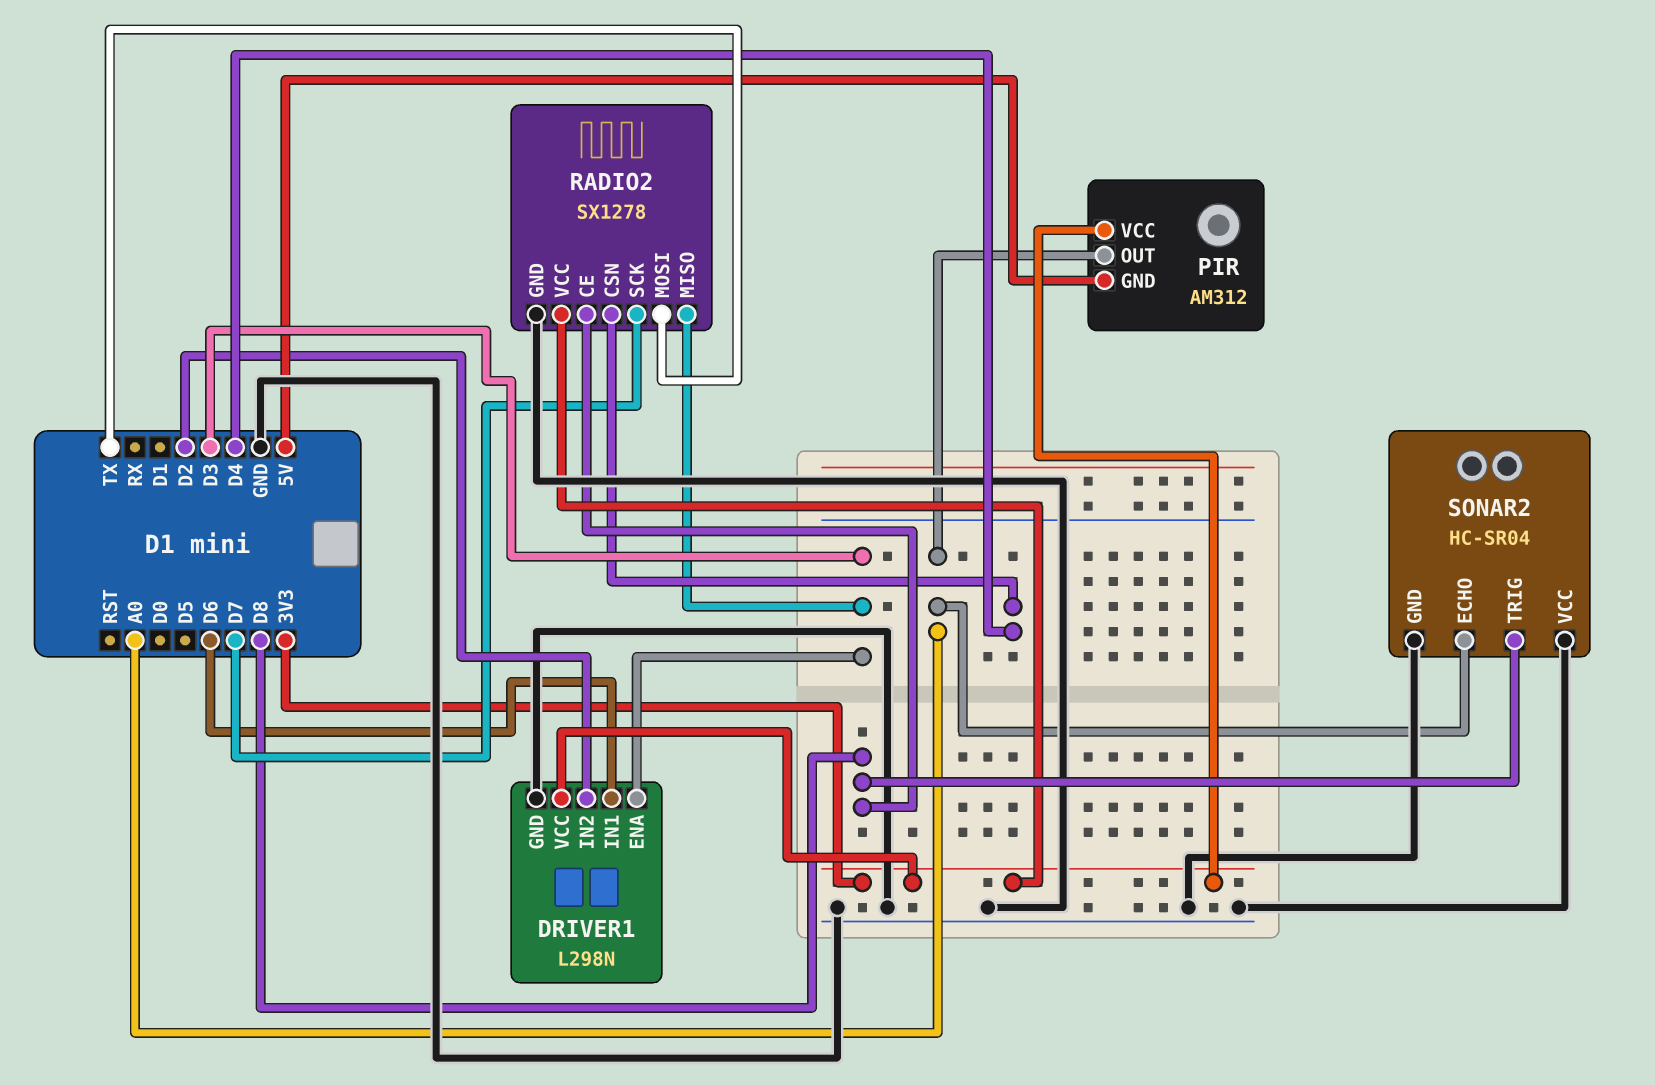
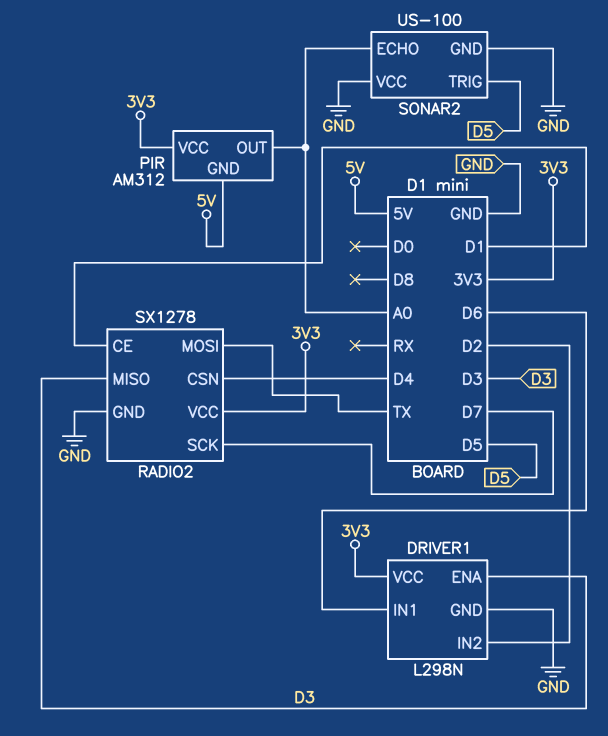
RADIO2 pin CE: D8 -> D1
SONAR2: HC-SR04 -> US-100
SONAR2 pin TRIG: D8 -> D5

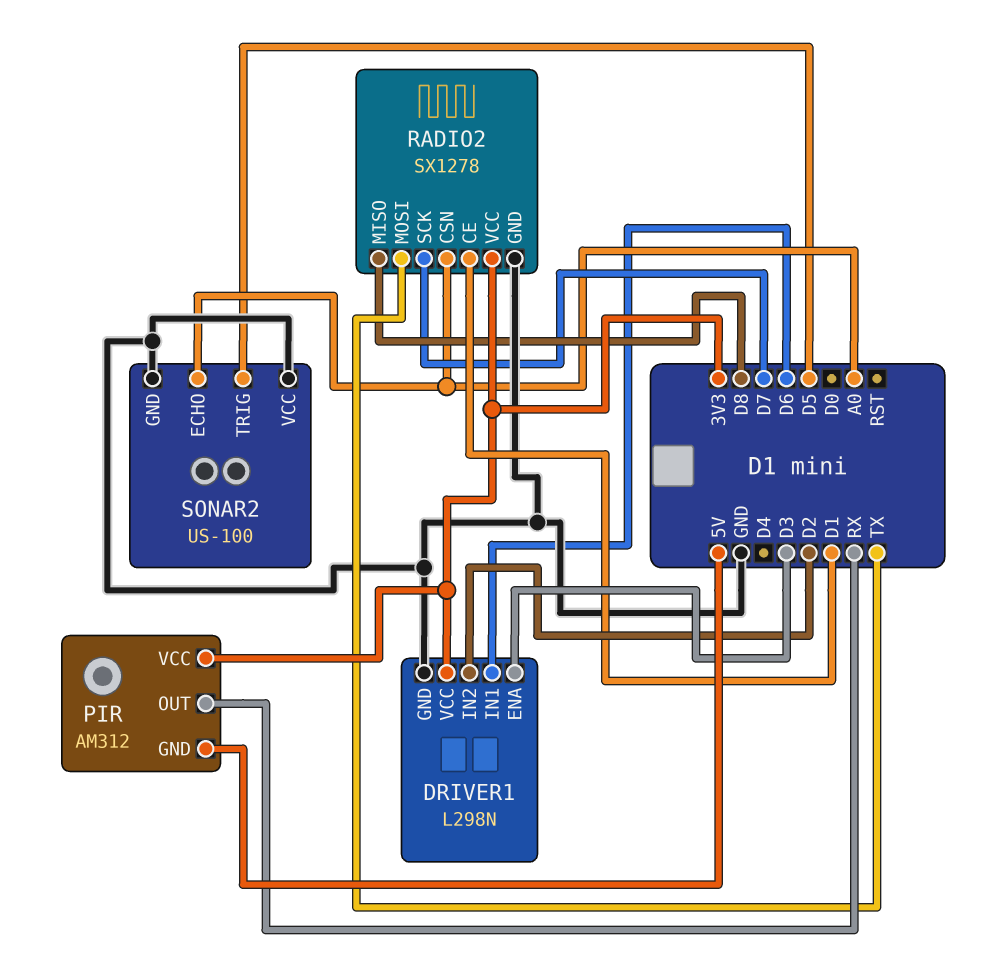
PIR pin OUT: A0 -> RX
RADIO2 pin CSN: D4 -> A0
RADIO2 pin MISO: D3 -> D8

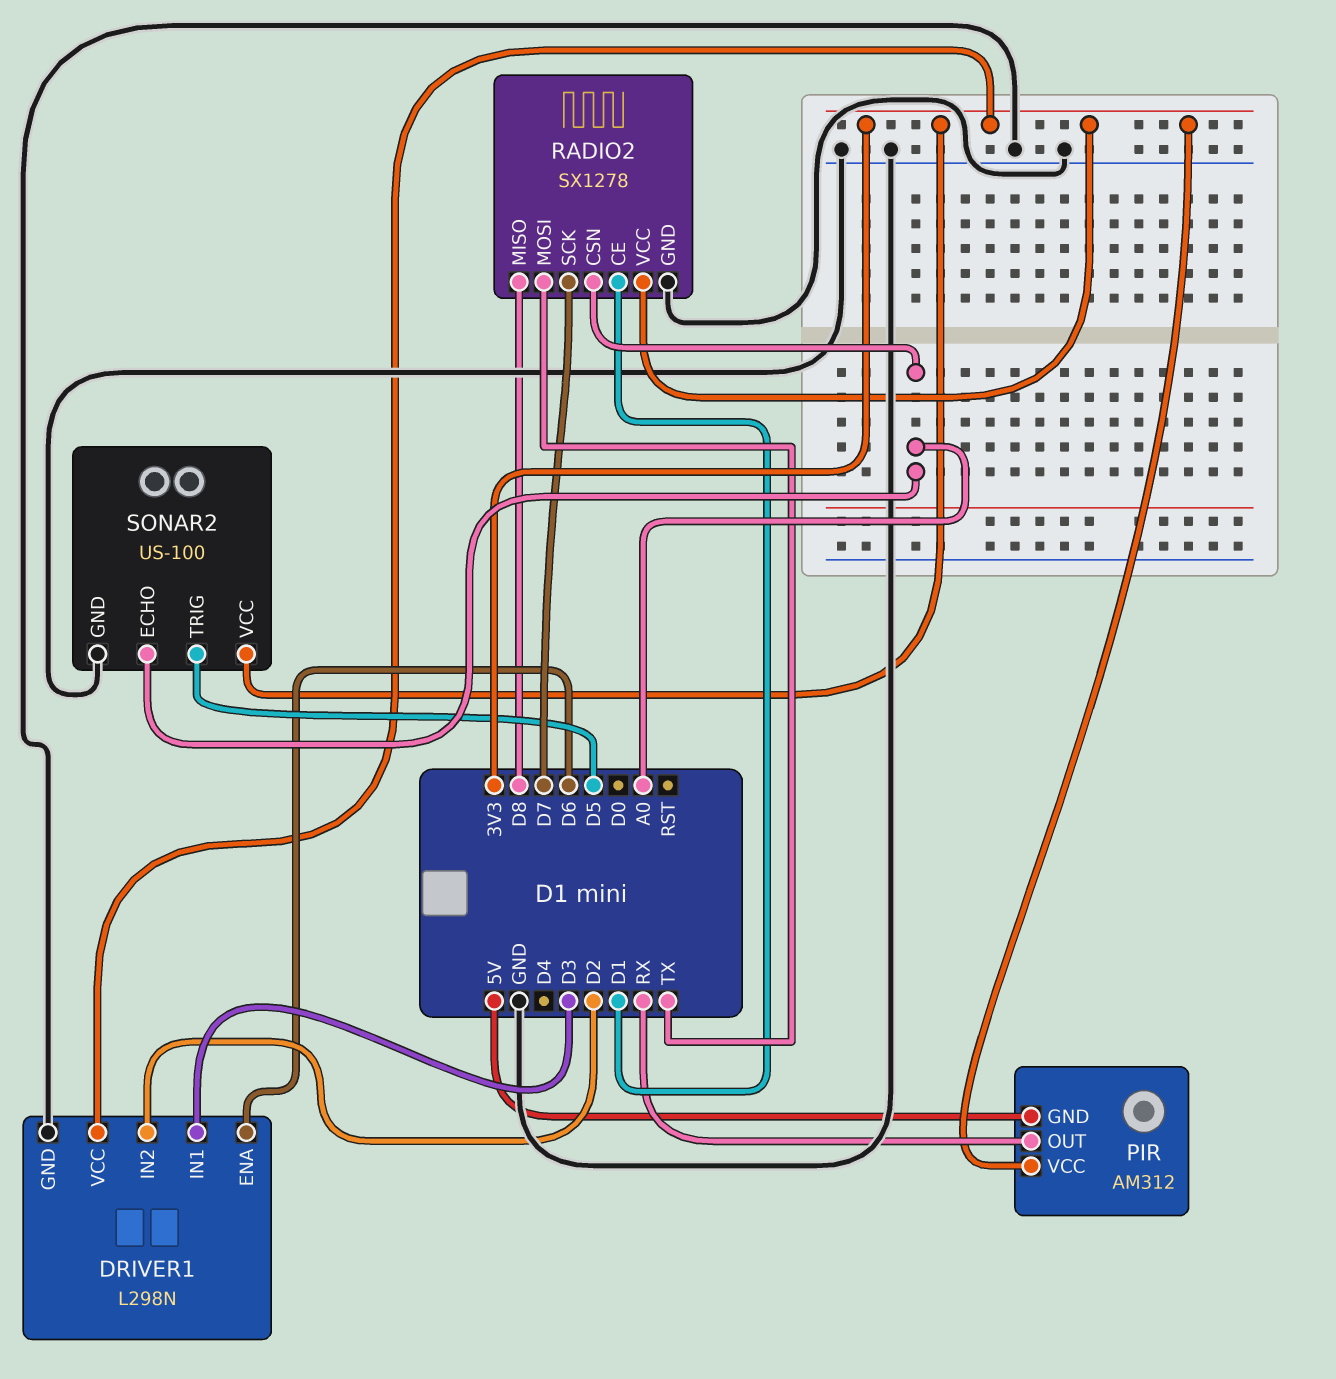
DRIVER1 pin ENA: D3 -> D6
DRIVER1 pin IN1: D6 -> D3
SONAR2 pin VCC: GND -> 3V3

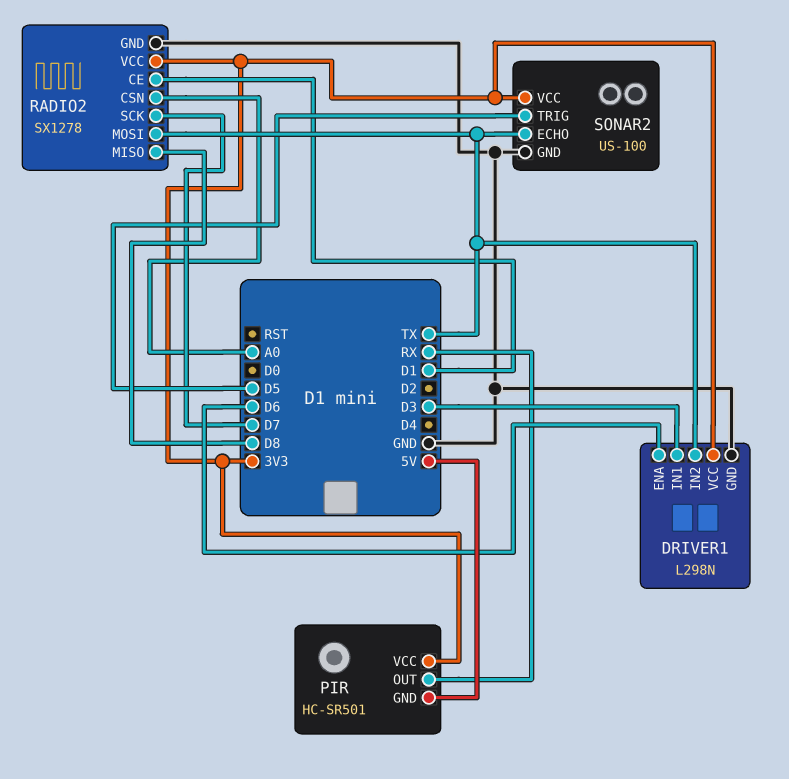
DRIVER1 pin IN2: D2 -> TX
PIR: AM312 -> HC-SR501
SONAR2 pin ECHO: A0 -> TX

